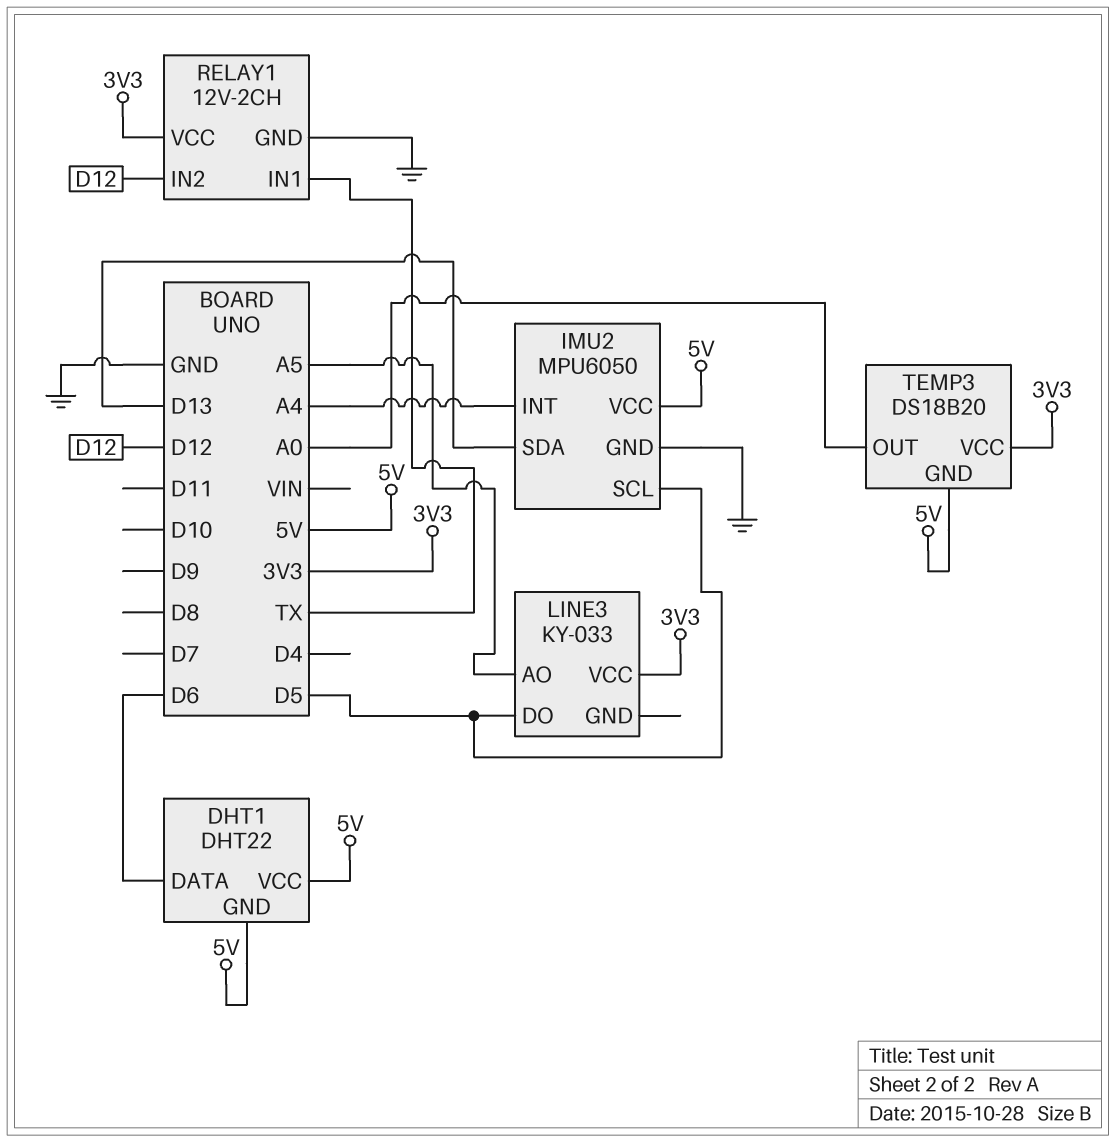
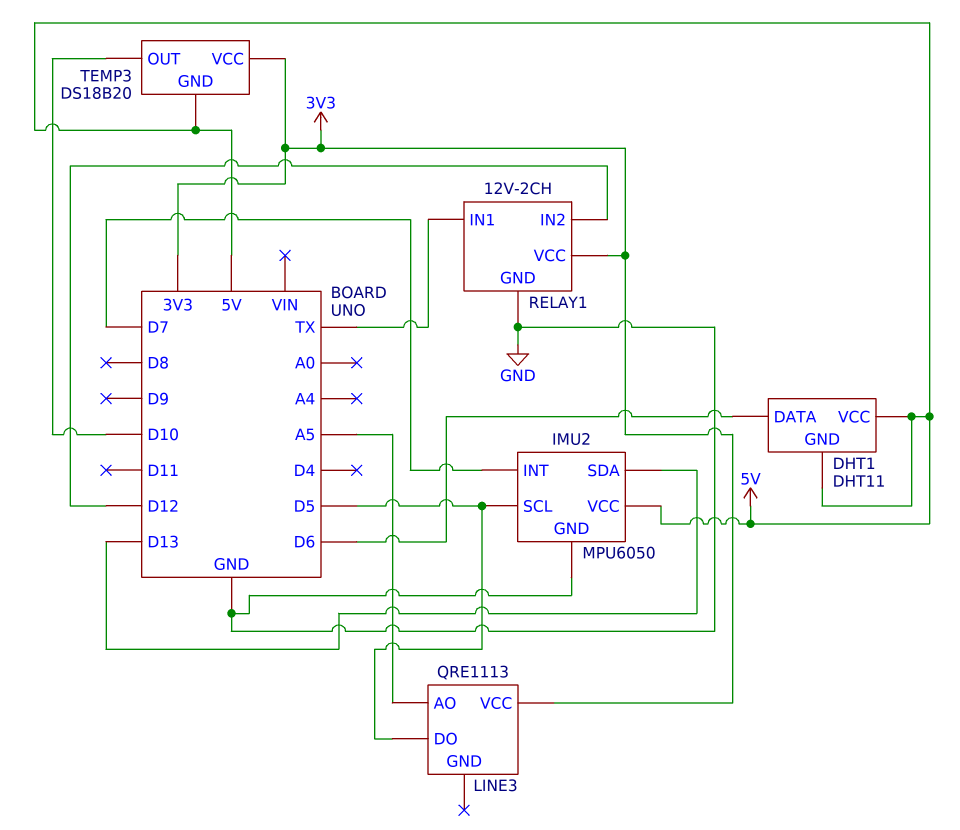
DHT1: DHT22 -> DHT11
IMU2 pin INT: A4 -> D7
LINE3: KY-033 -> QRE1113
TEMP3 pin OUT: A0 -> D10

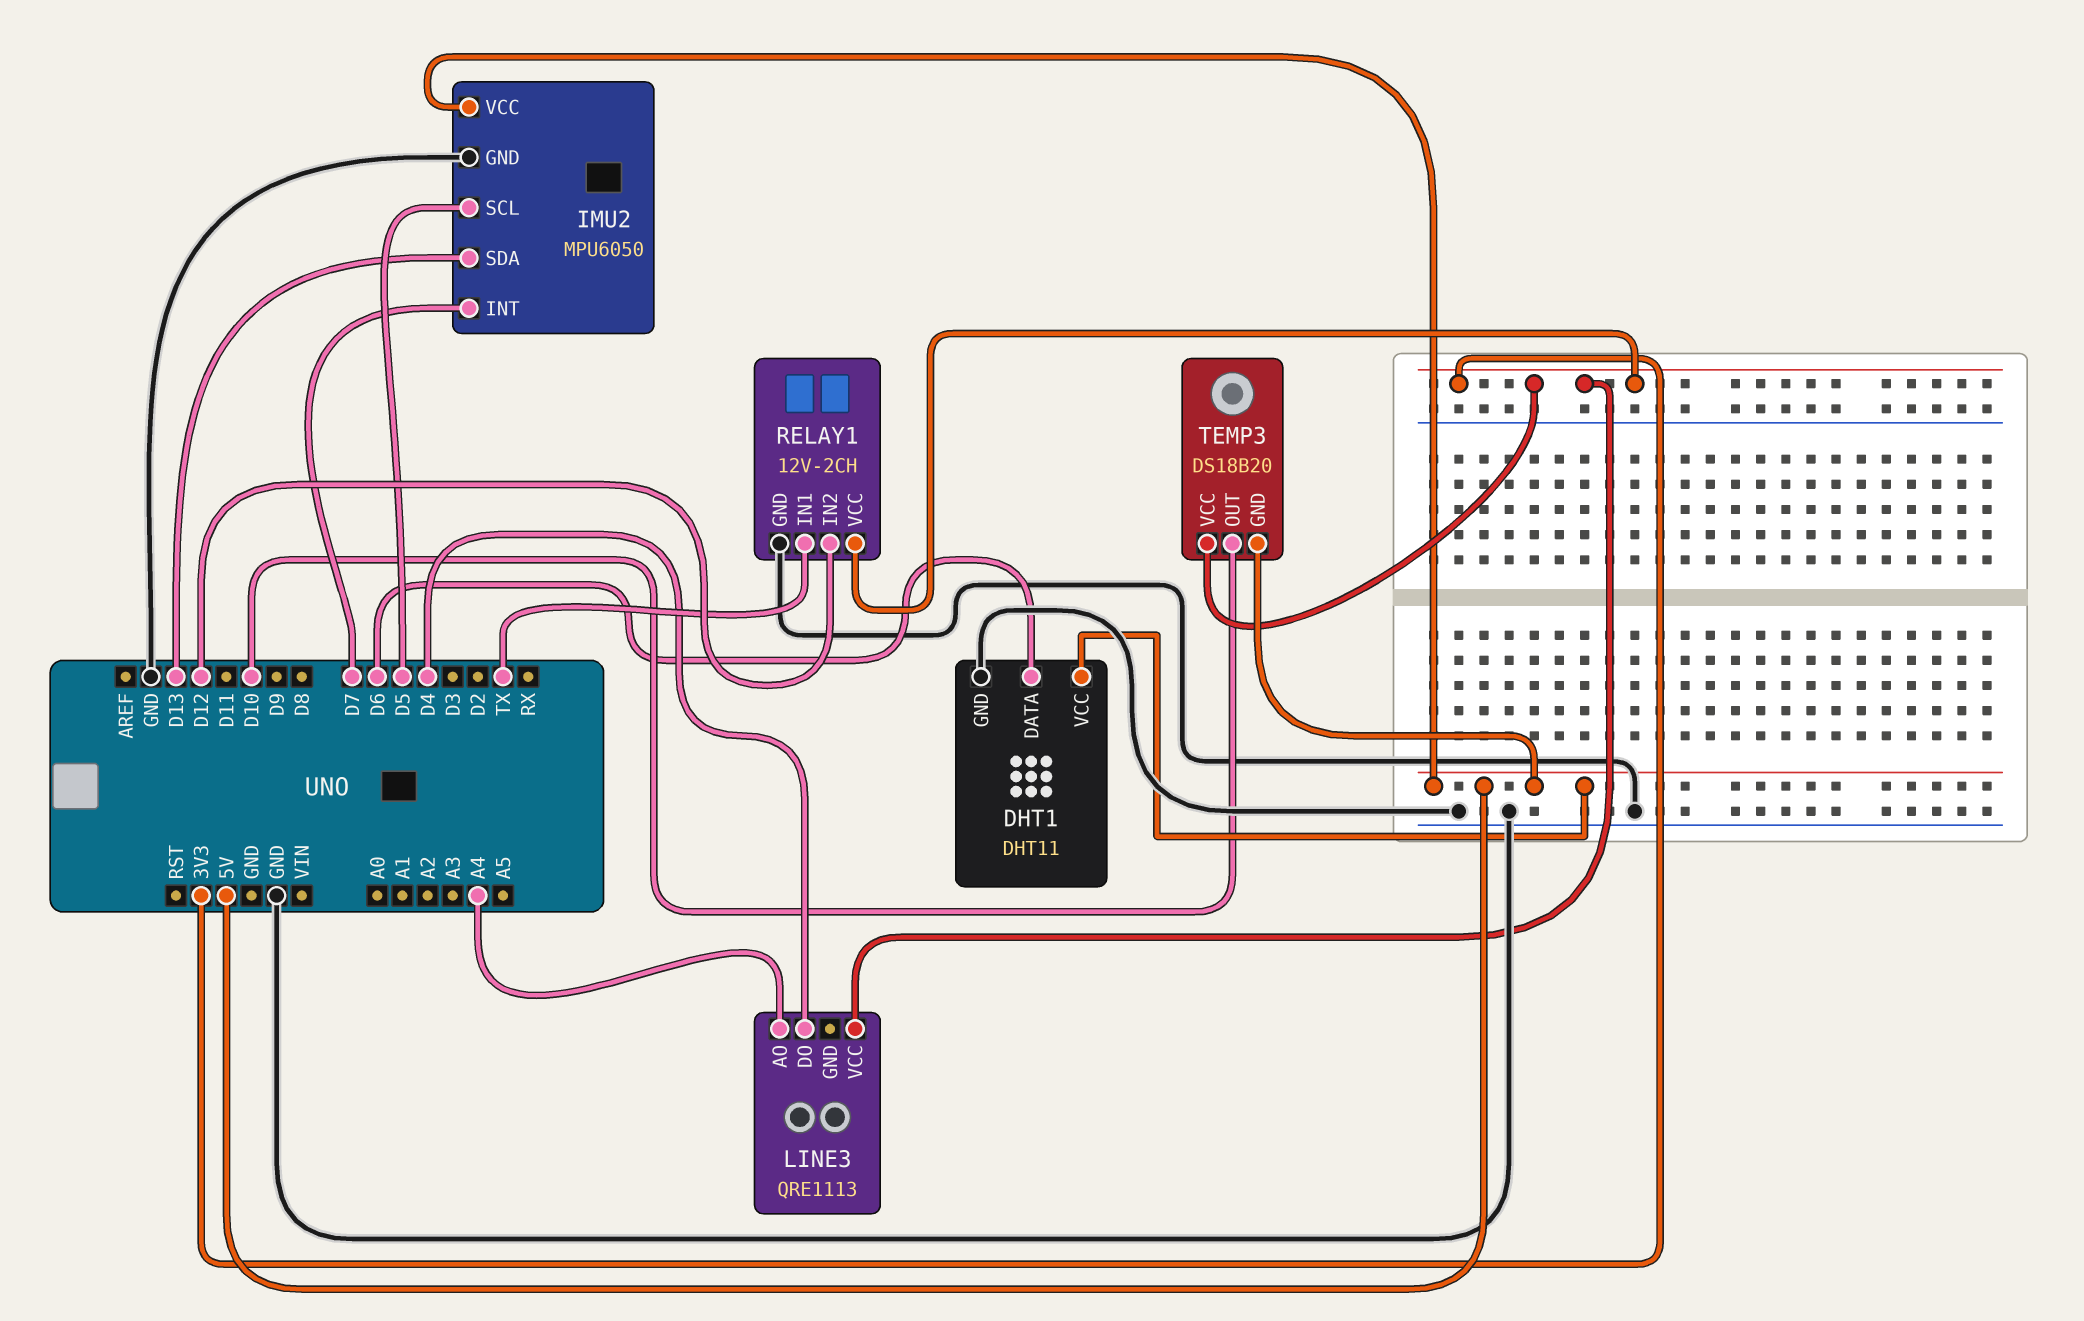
DHT1 pin GND: 5V -> GND
LINE3 pin AO: A5 -> A4
LINE3 pin DO: D5 -> D4

